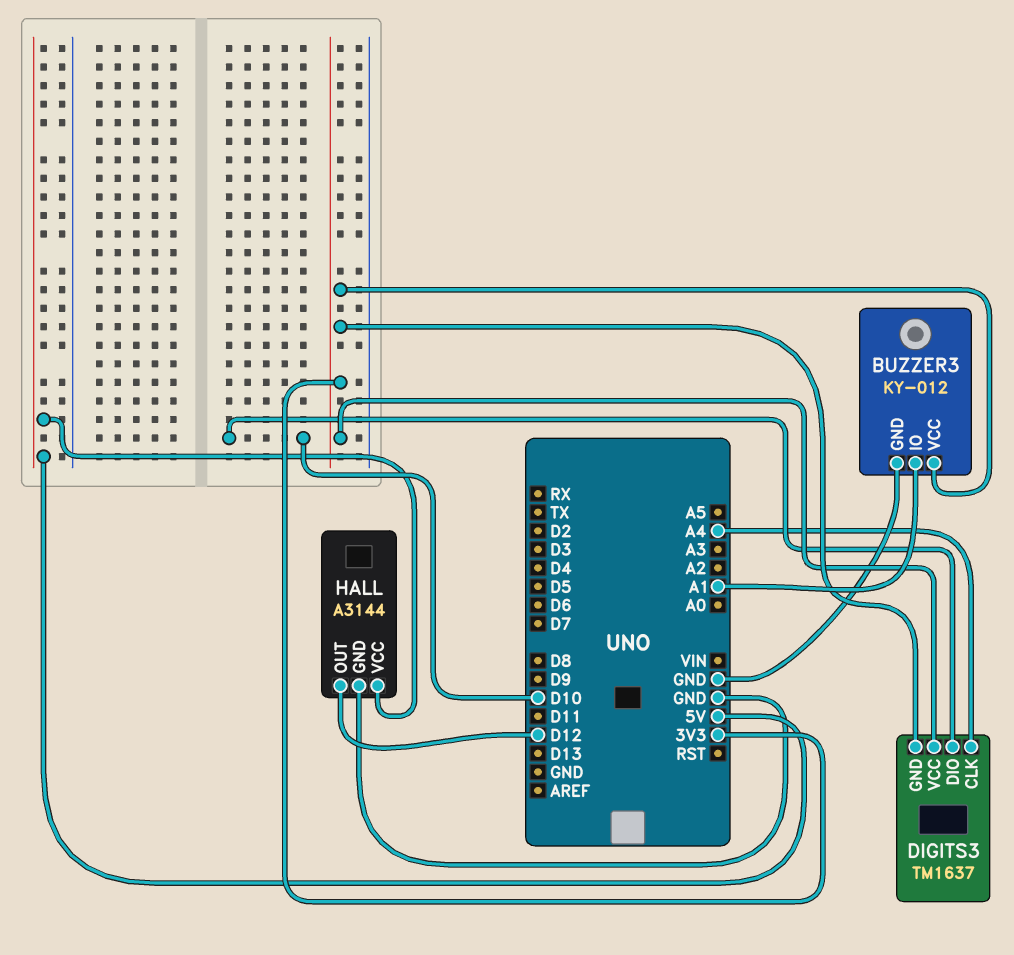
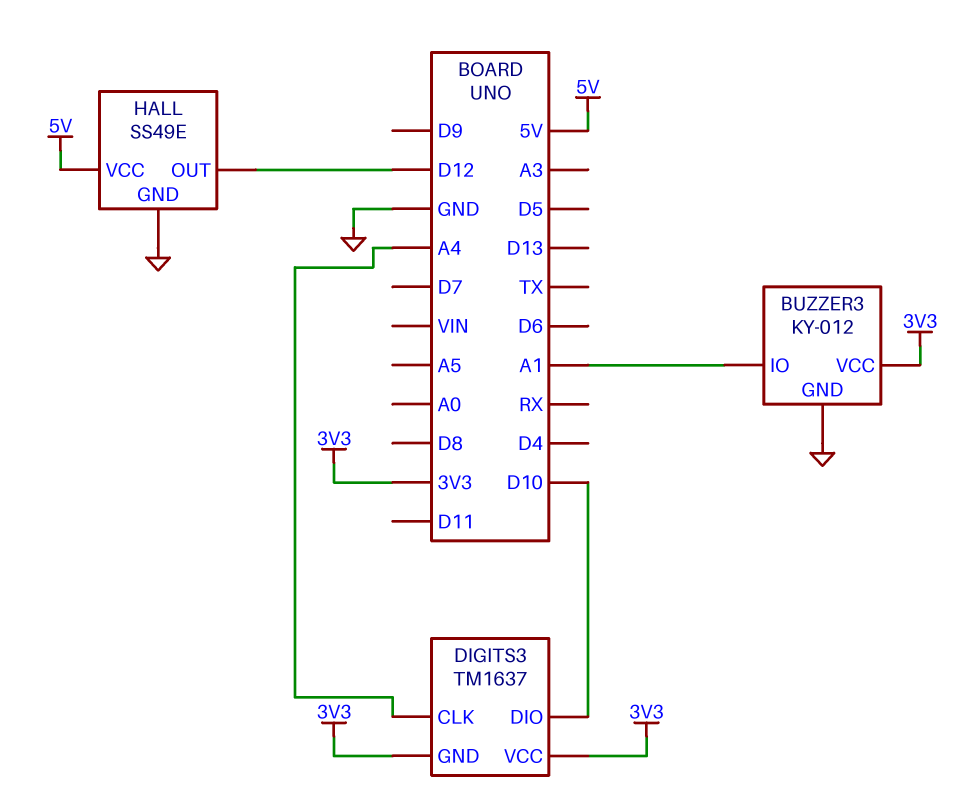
HALL: A3144 -> SS49E

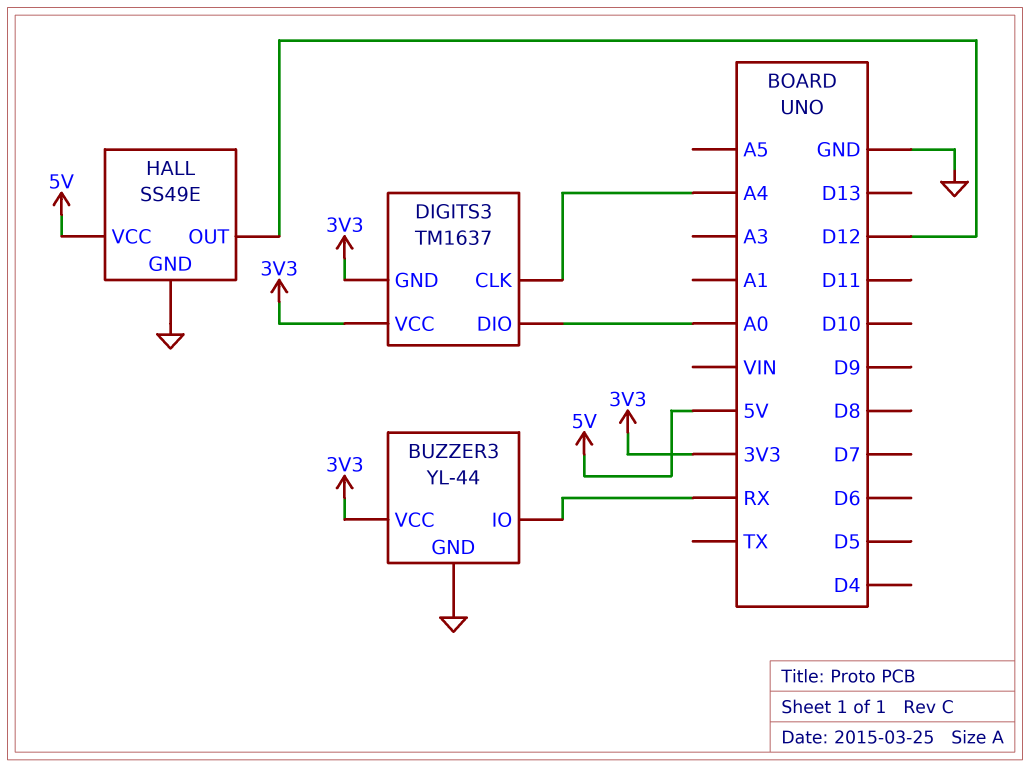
BUZZER3: KY-012 -> YL-44
BUZZER3 pin IO: A1 -> RX
DIGITS3 pin DIO: D10 -> A0

